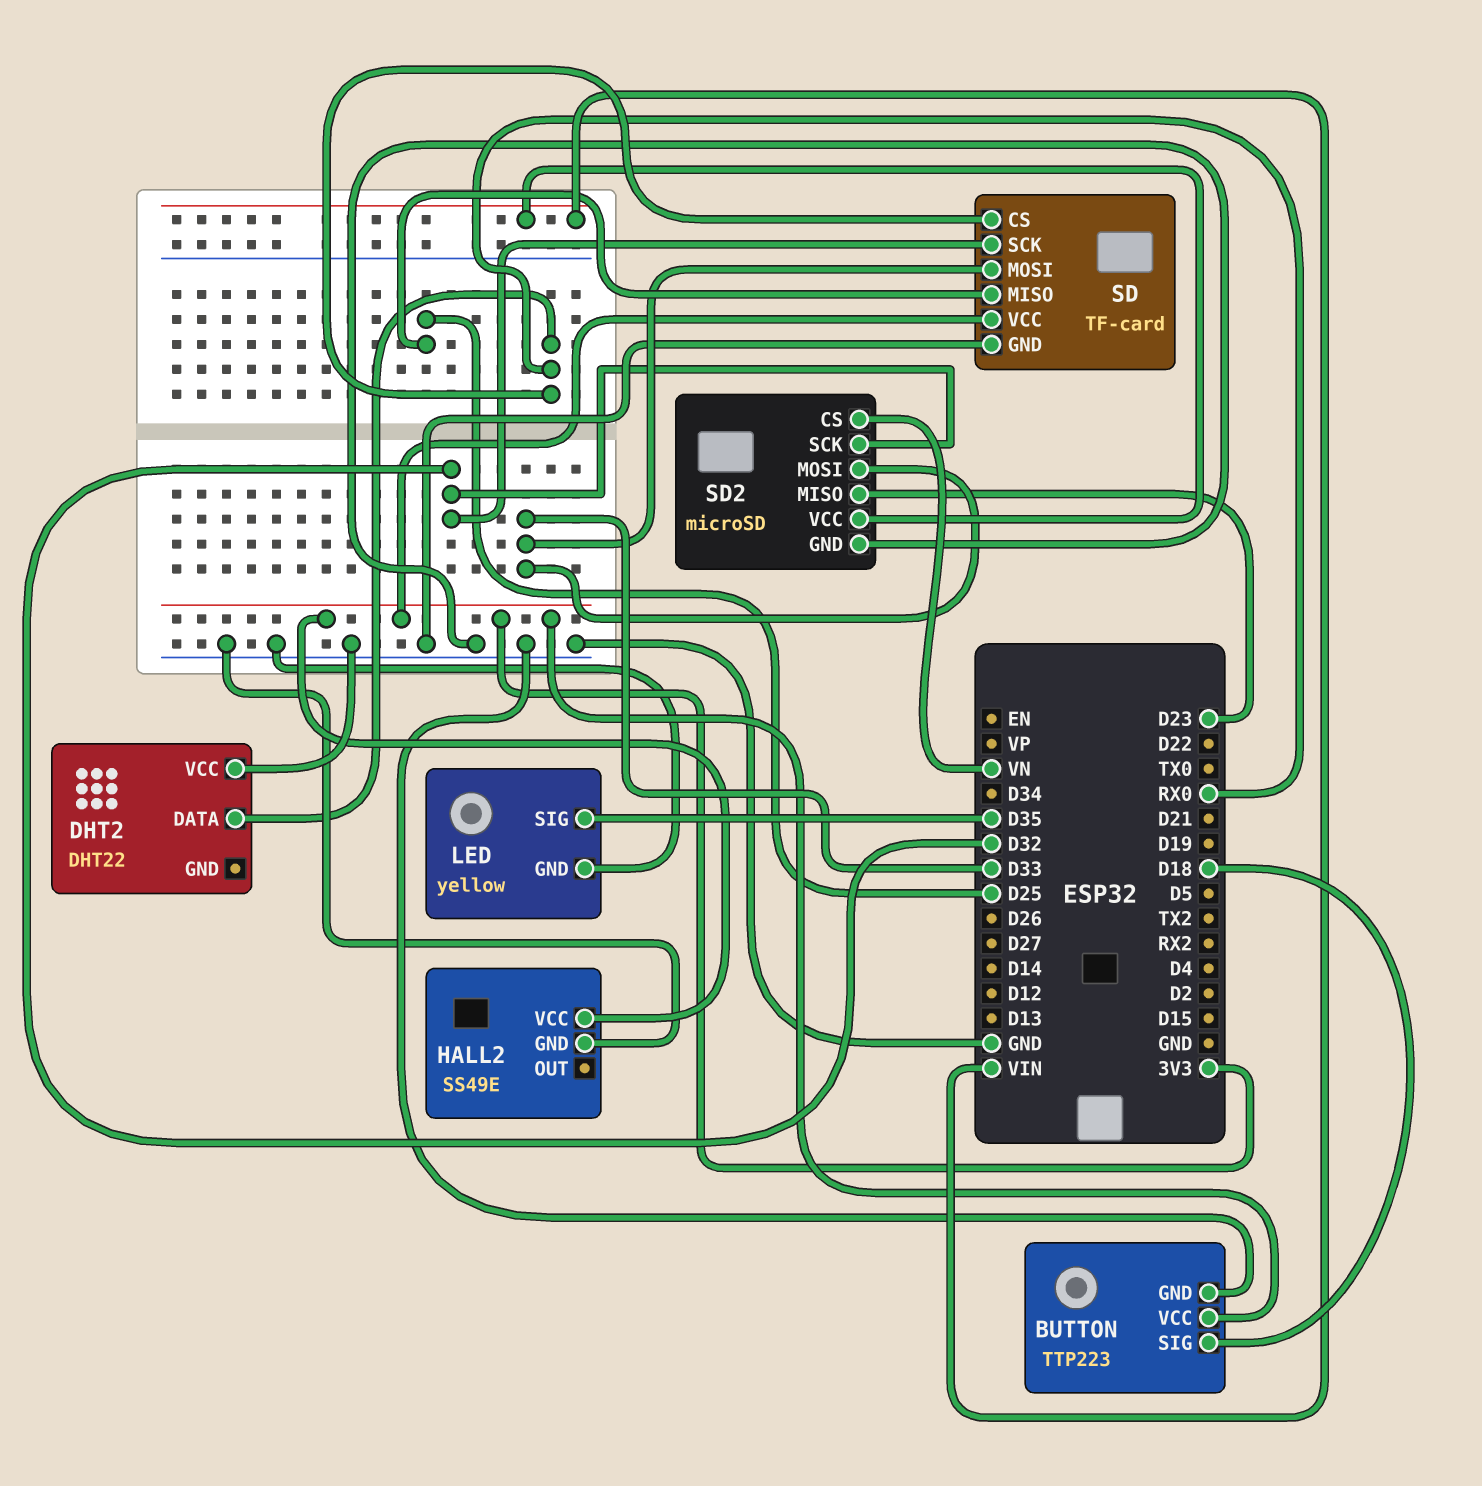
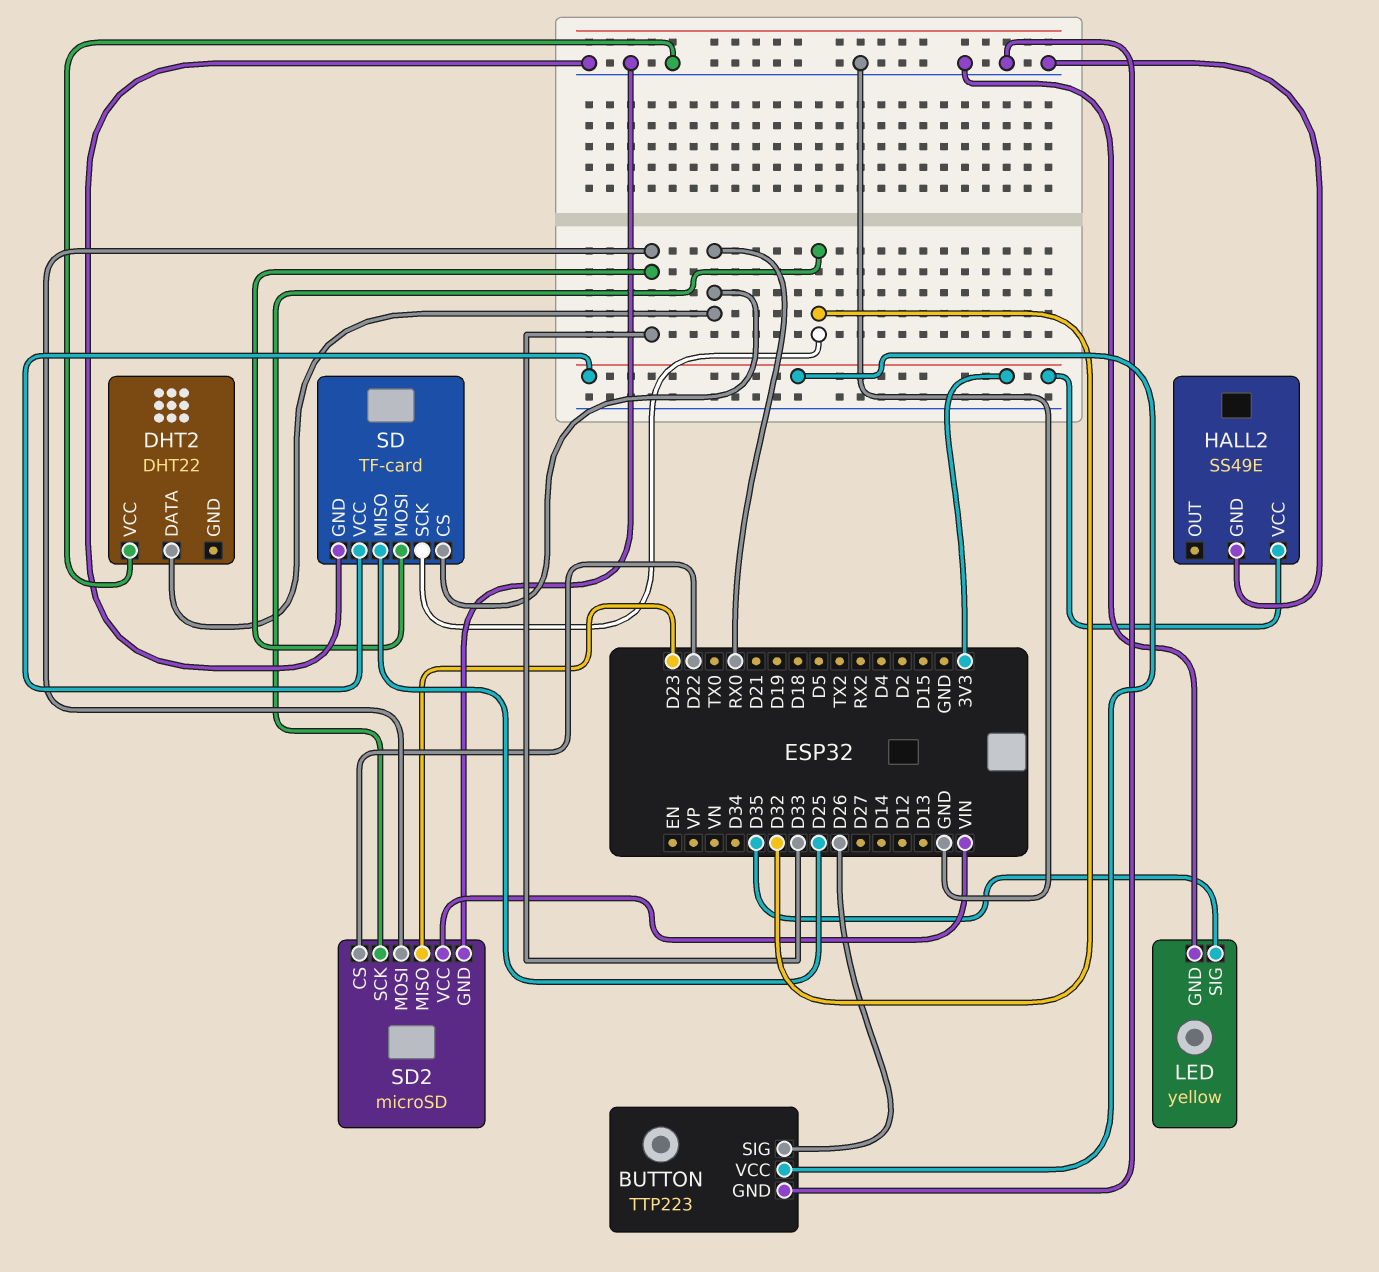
BUTTON pin SIG: D18 -> D26
SD2 pin CS: VN -> D22

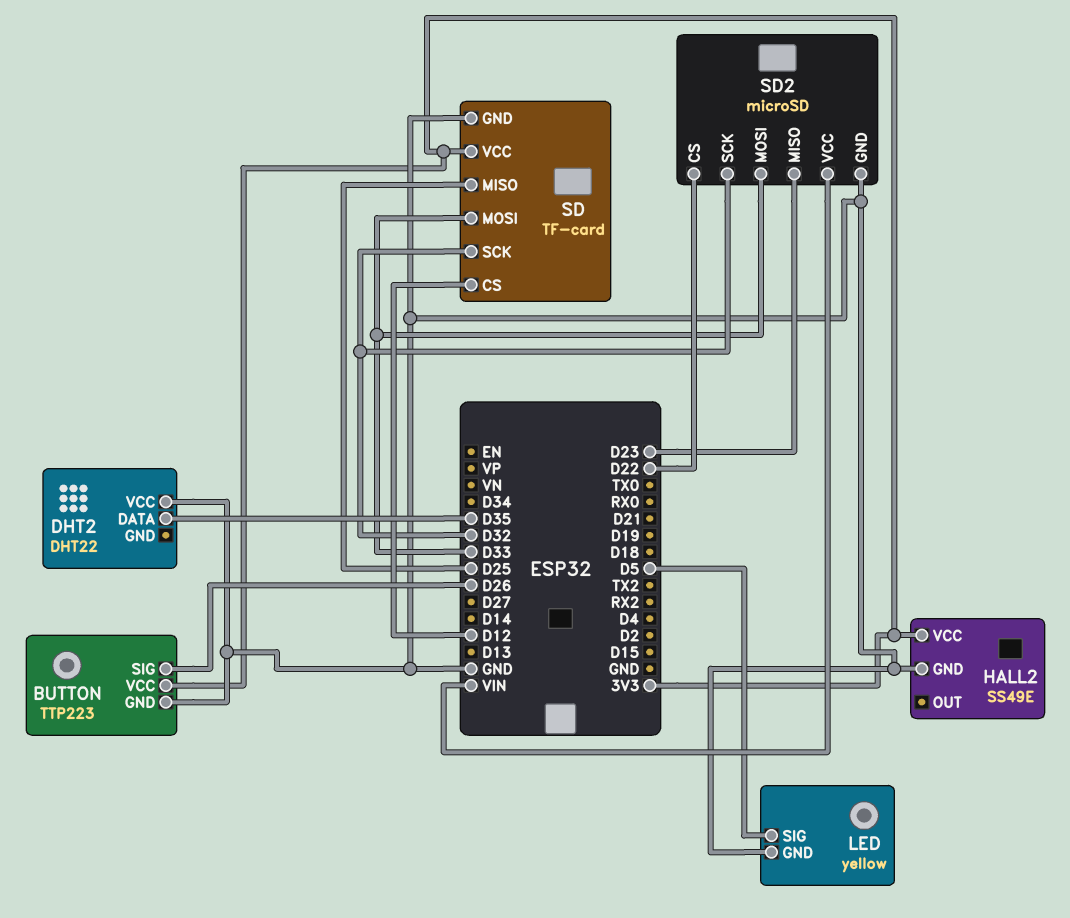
DHT2 pin DATA: RX0 -> D35
LED pin SIG: D35 -> D5
SD pin CS: RX0 -> D12

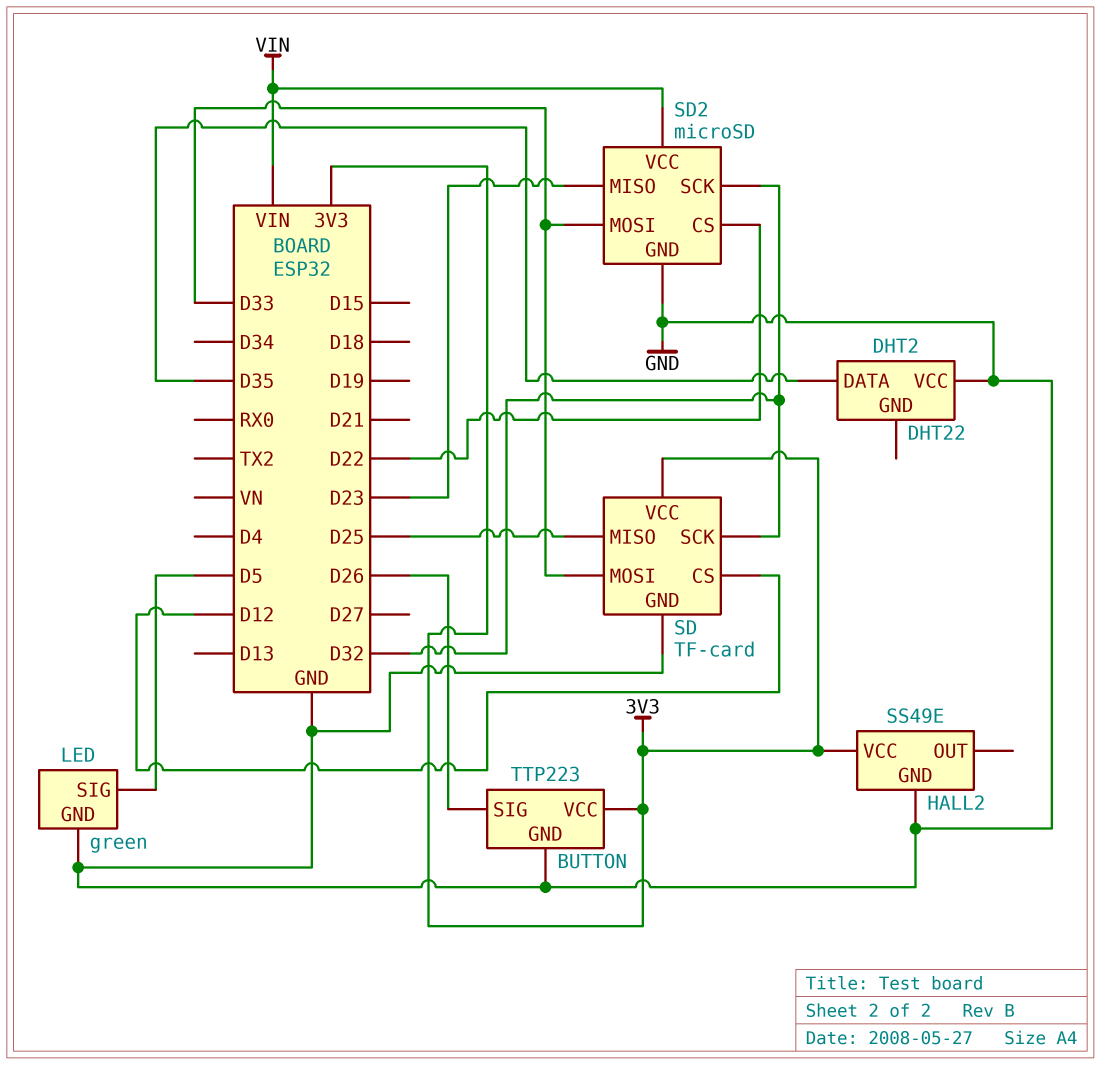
LED: yellow -> green

